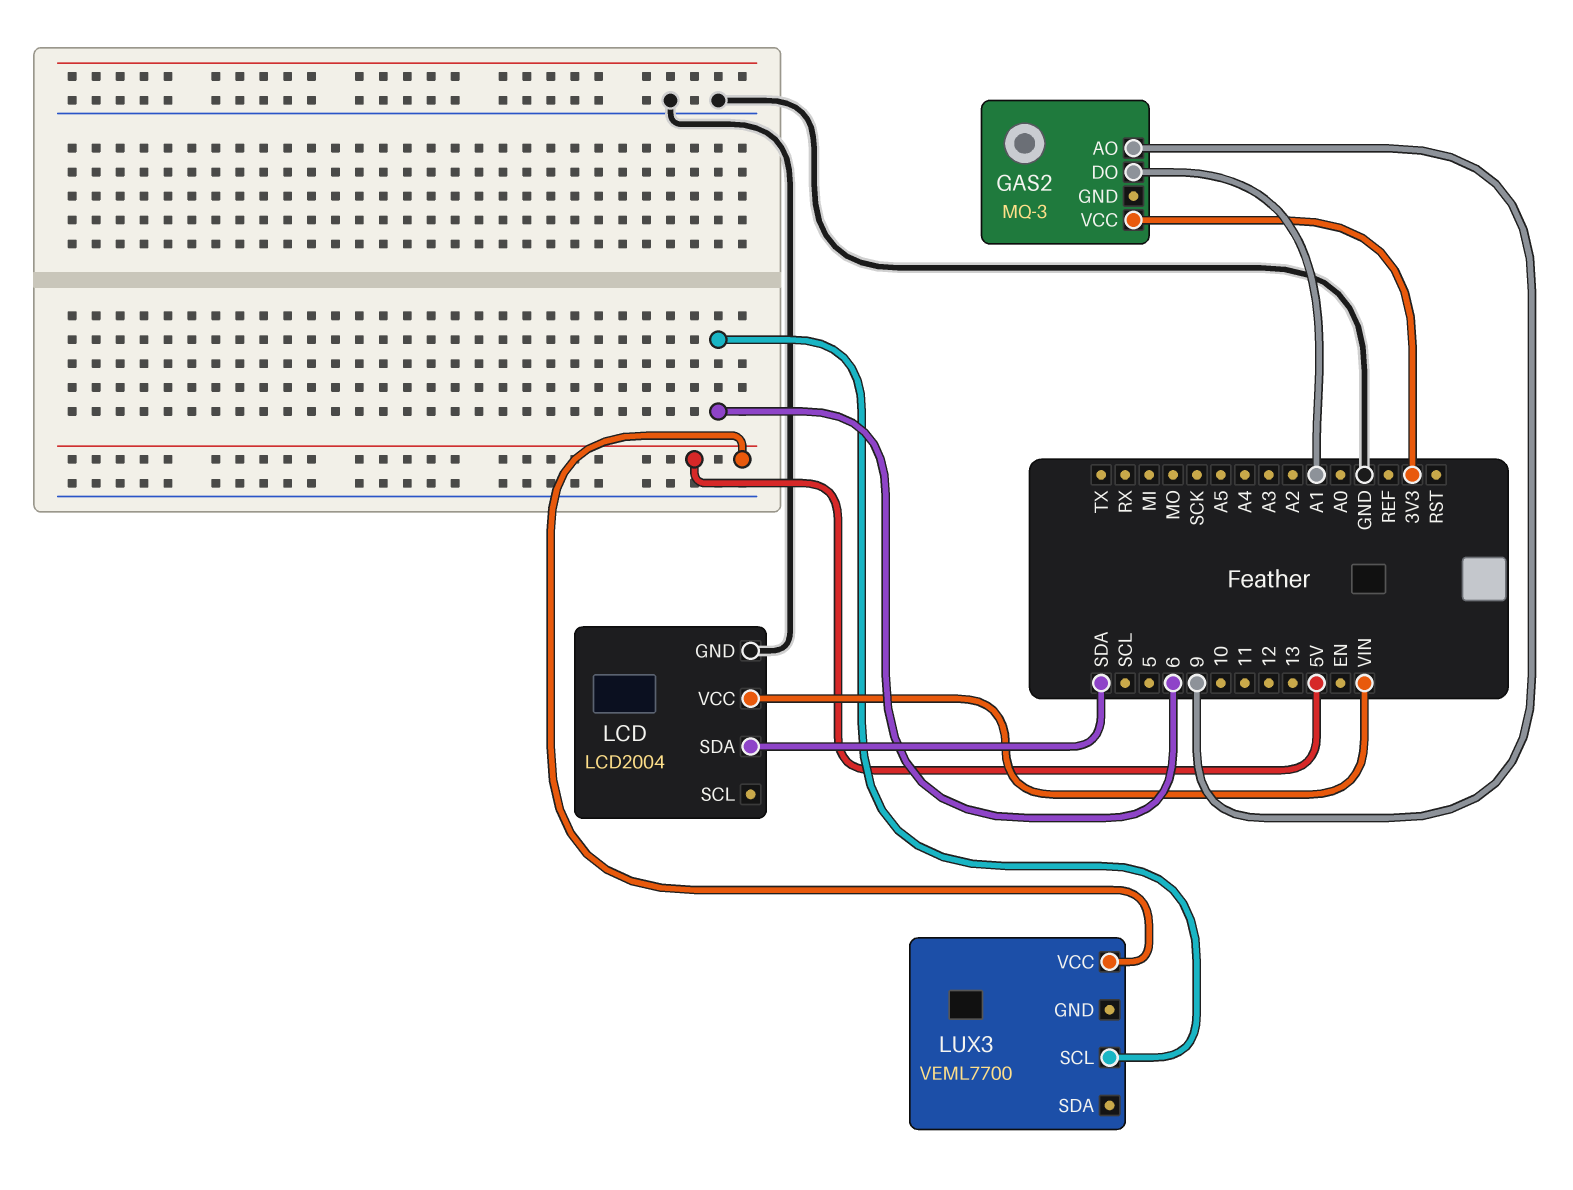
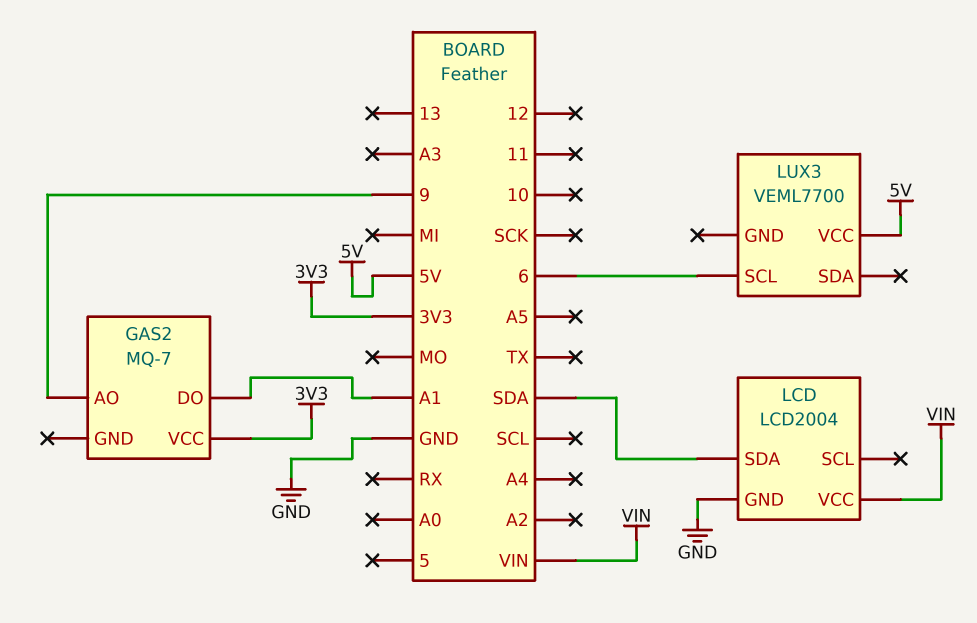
GAS2: MQ-3 -> MQ-7

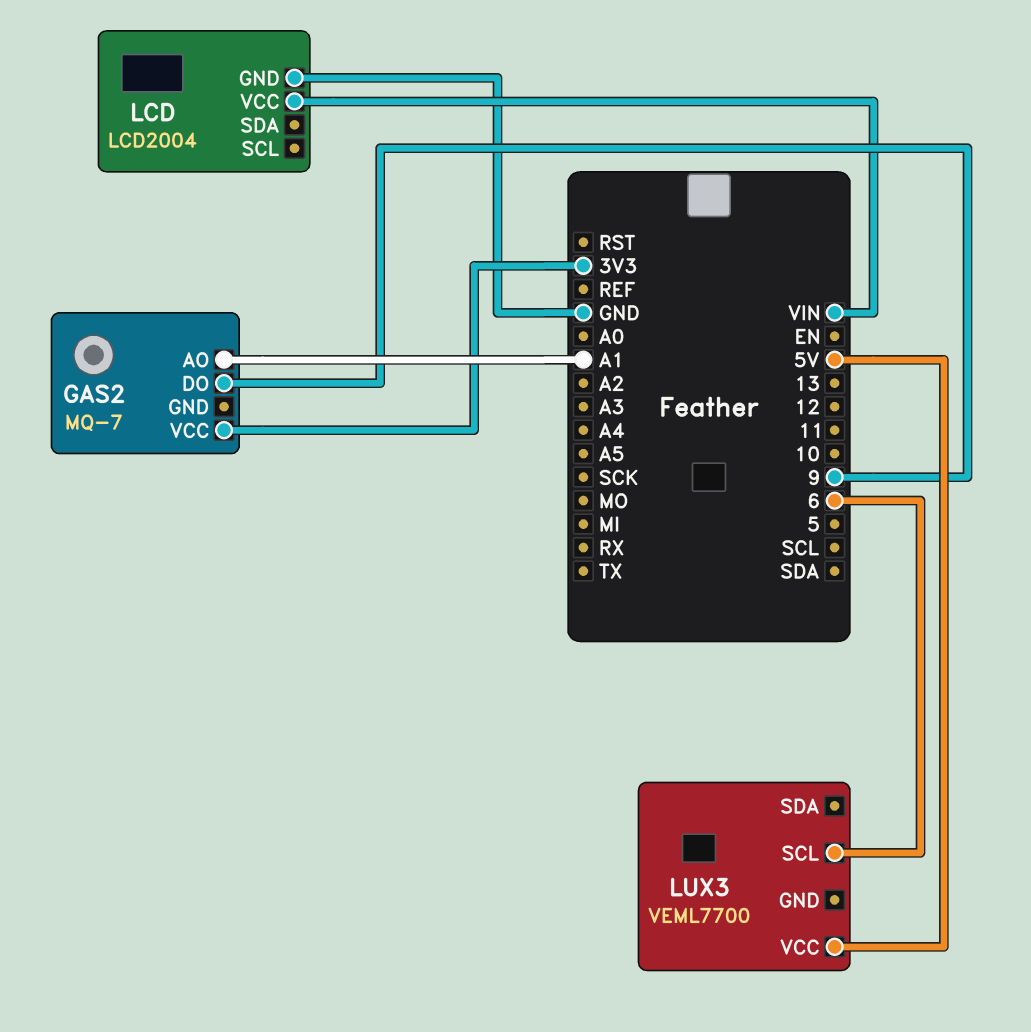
GAS2 pin AO: 9 -> A1
GAS2 pin DO: A1 -> 9
LCD pin SDA: SDA -> none

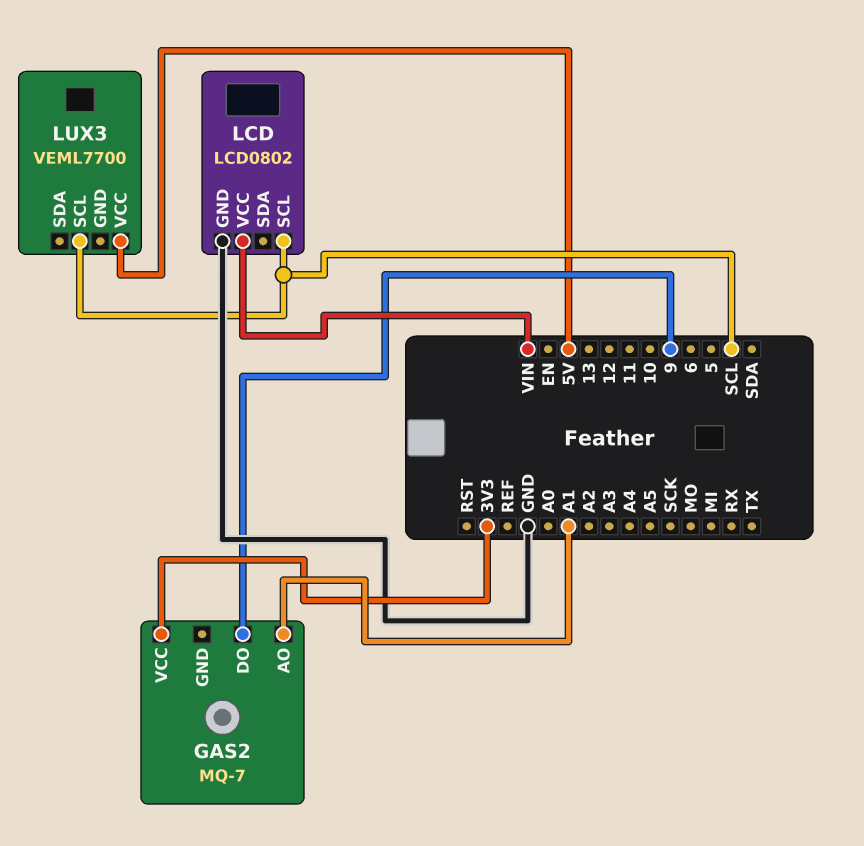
LCD: LCD2004 -> LCD0802
LCD pin SCL: none -> SCL
LUX3 pin SCL: 6 -> SCL

